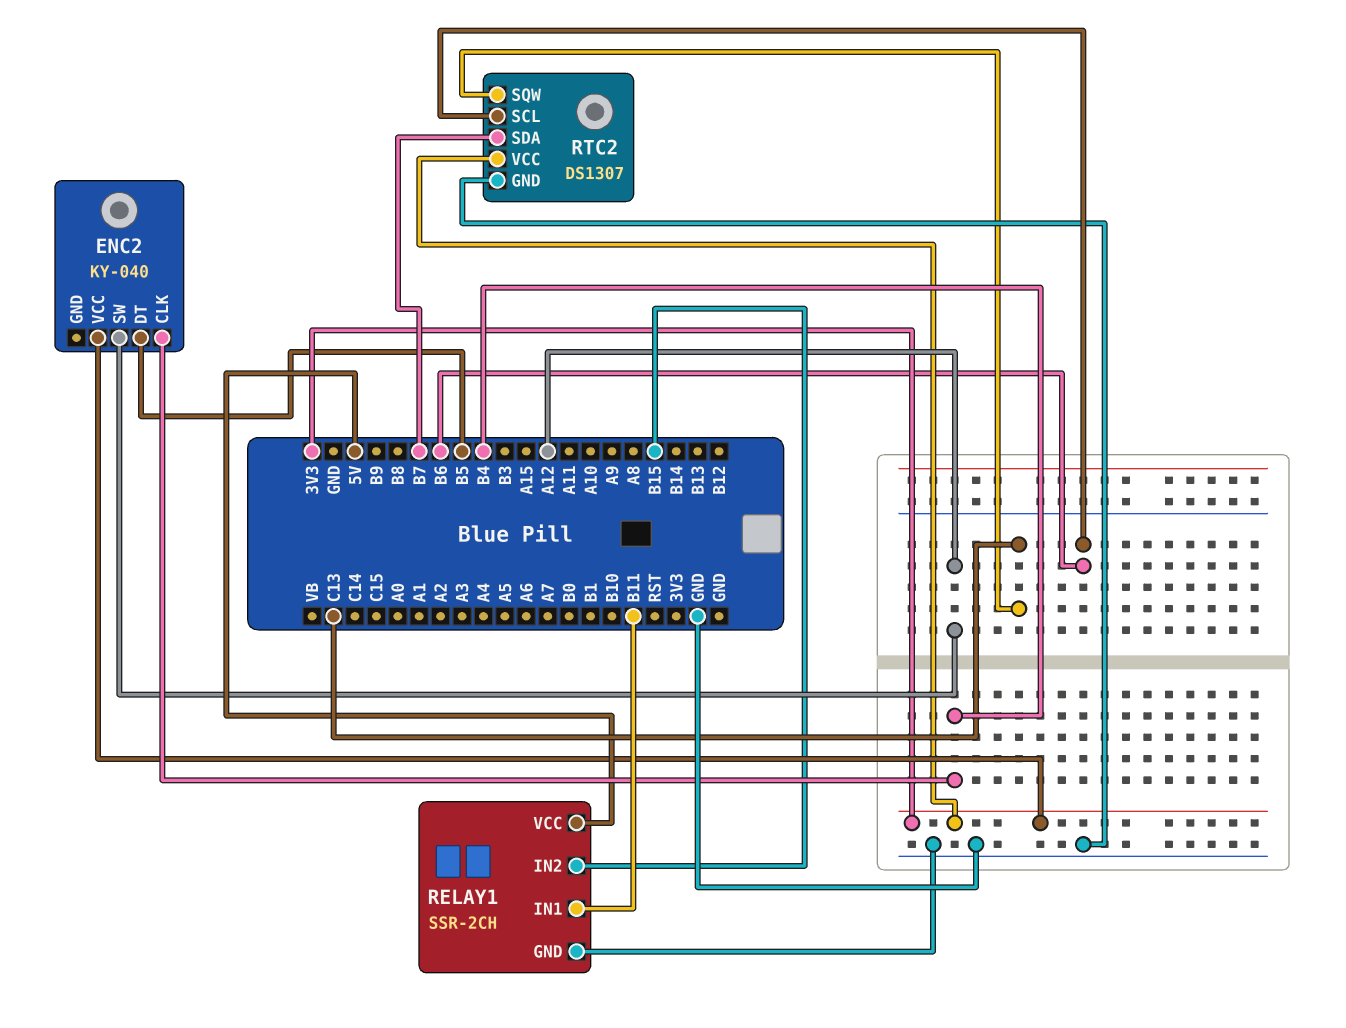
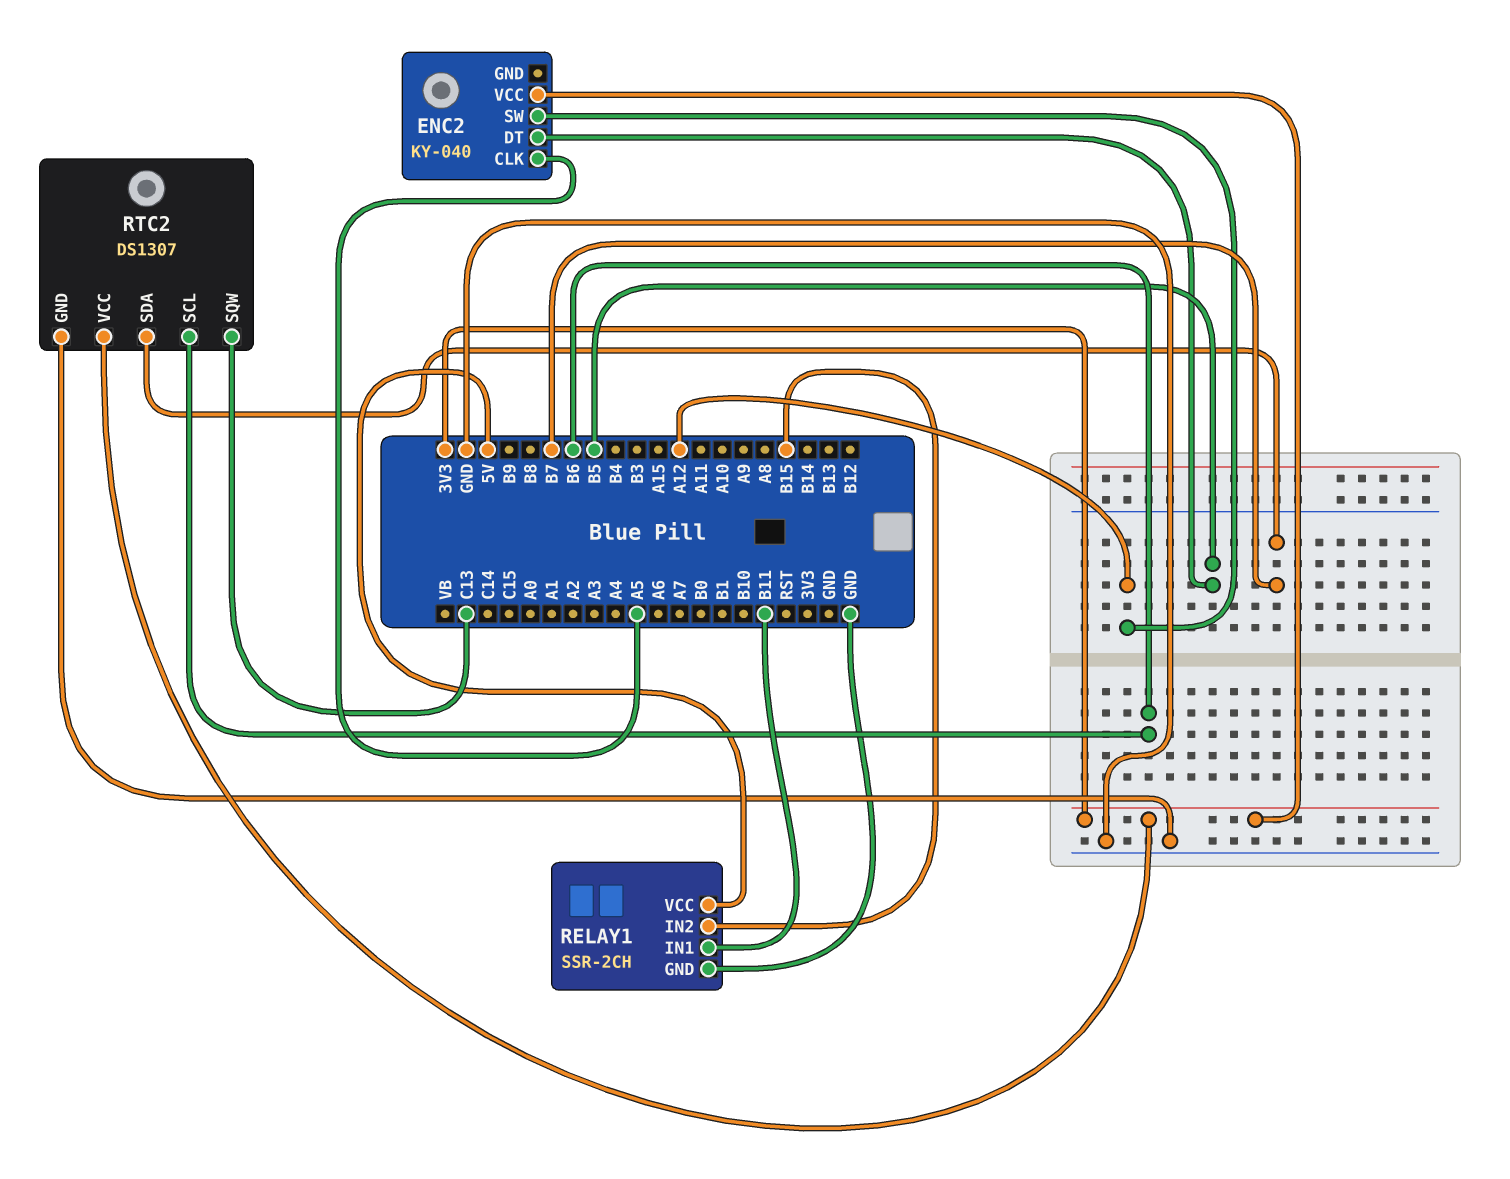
ENC2 pin CLK: B4 -> A5

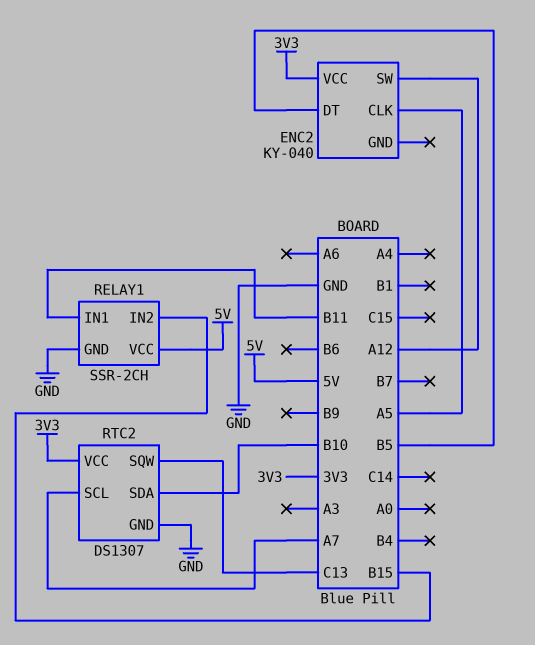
RTC2 pin SCL: B6 -> A7
RTC2 pin SDA: B7 -> B10

